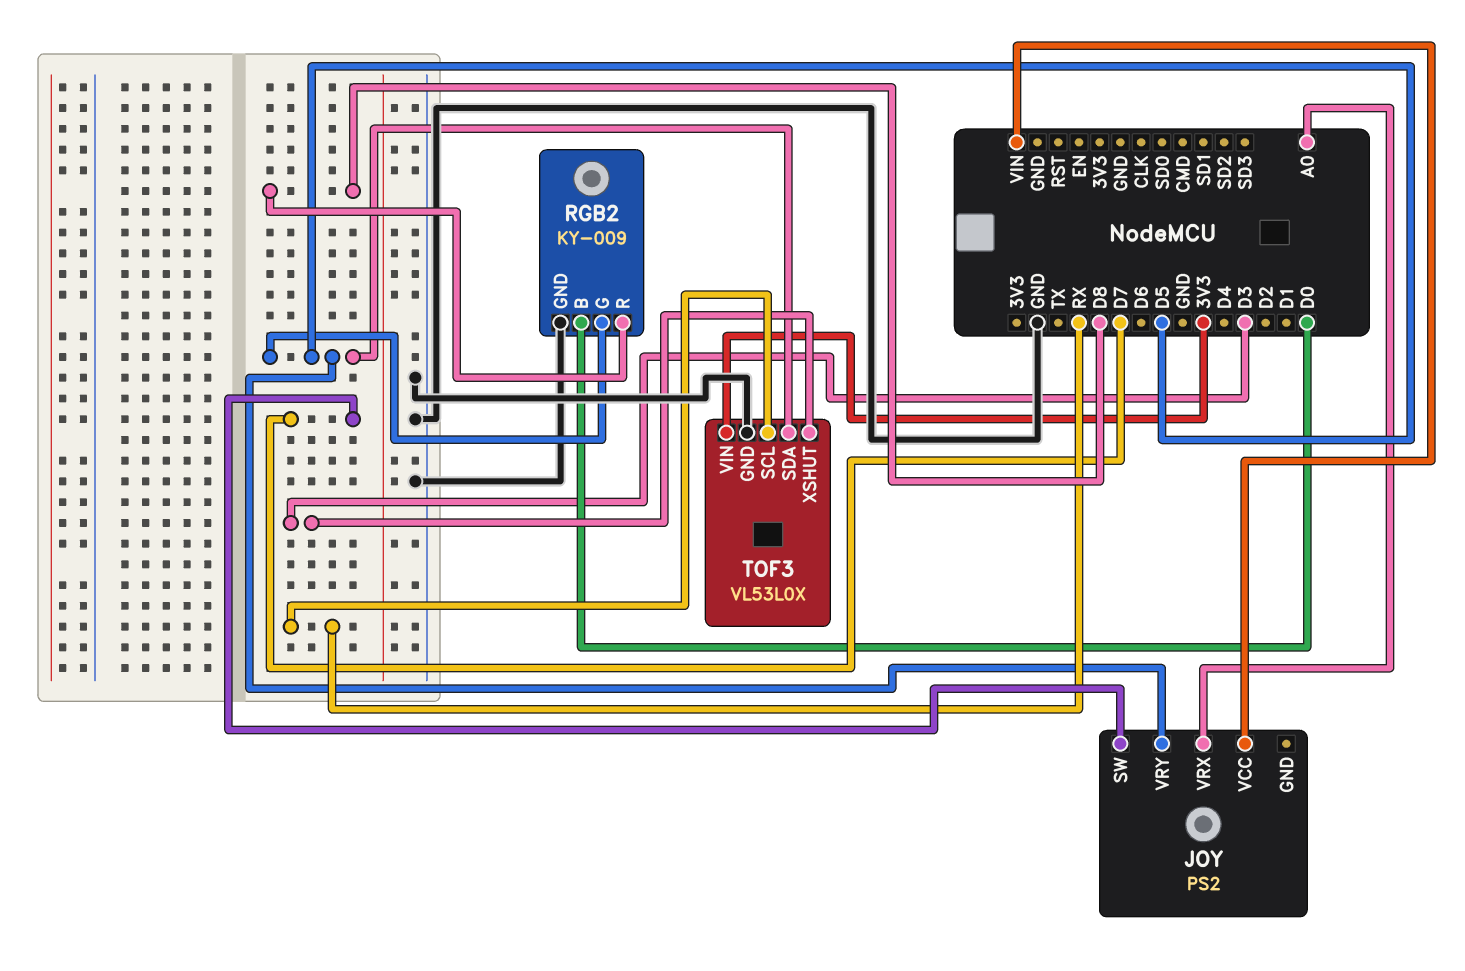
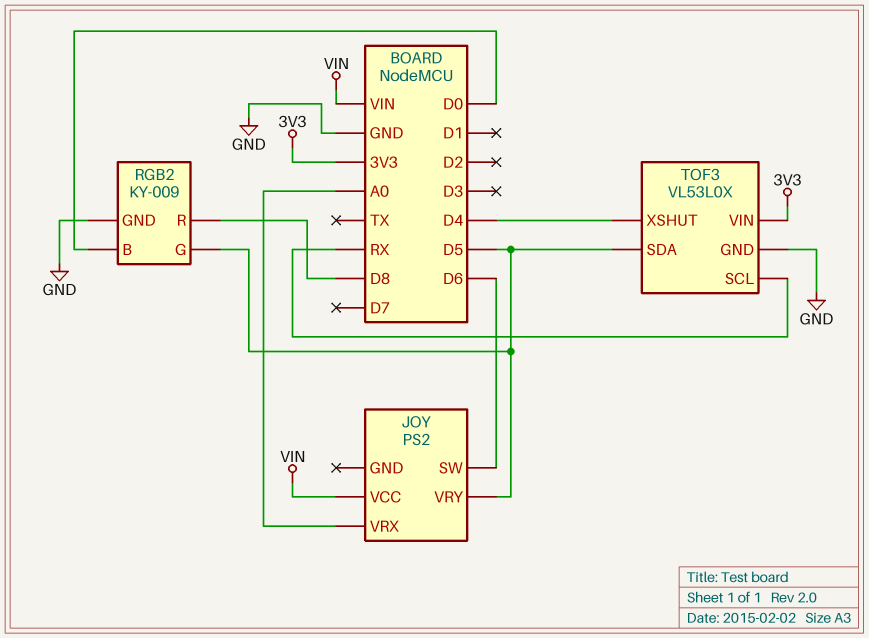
JOY pin SW: D7 -> D6
TOF3 pin XSHUT: D3 -> D4

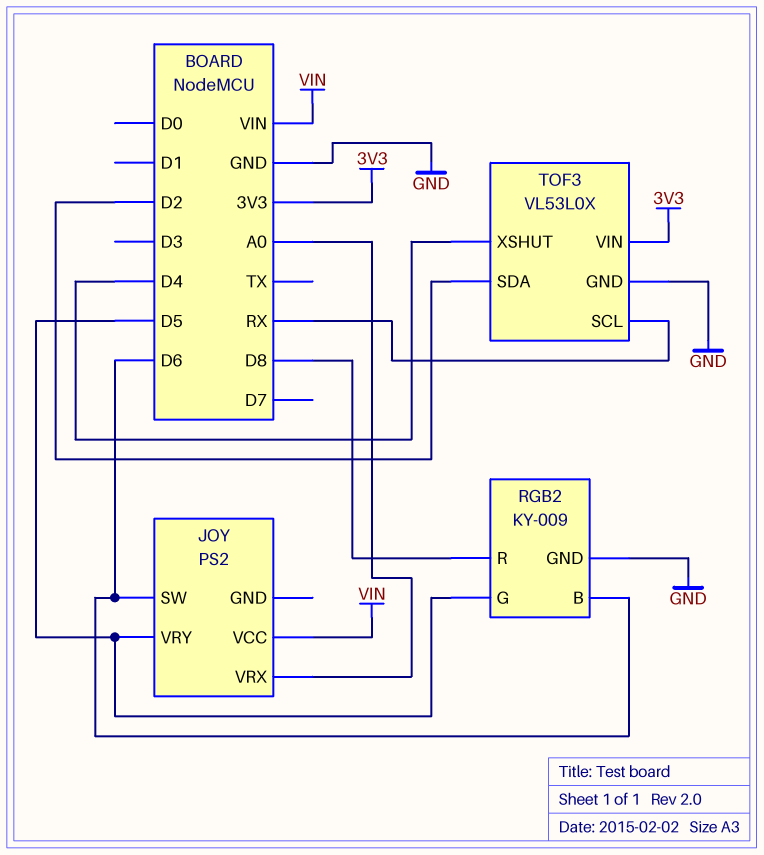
RGB2 pin B: D0 -> D6
TOF3 pin SDA: D5 -> D2

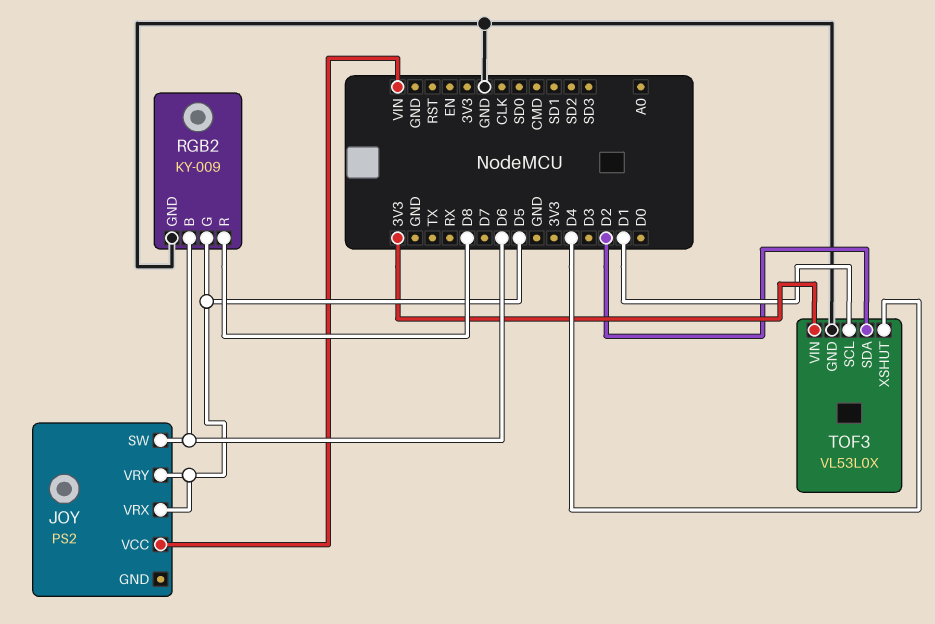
JOY pin VRX: A0 -> D5
TOF3 pin SCL: RX -> D1

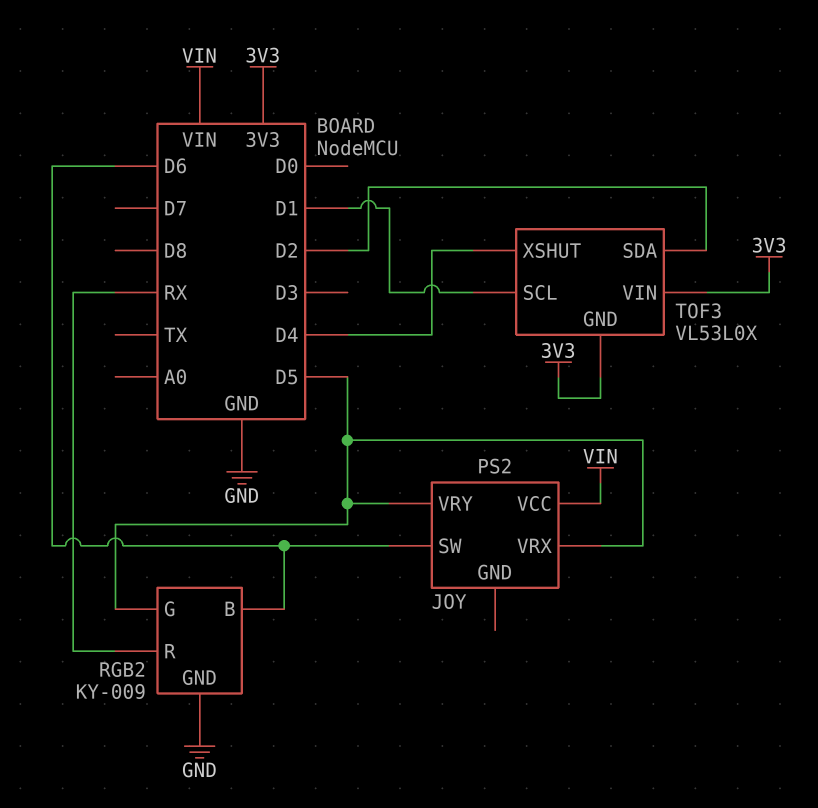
RGB2 pin R: D8 -> RX
TOF3 pin GND: GND -> 3V3

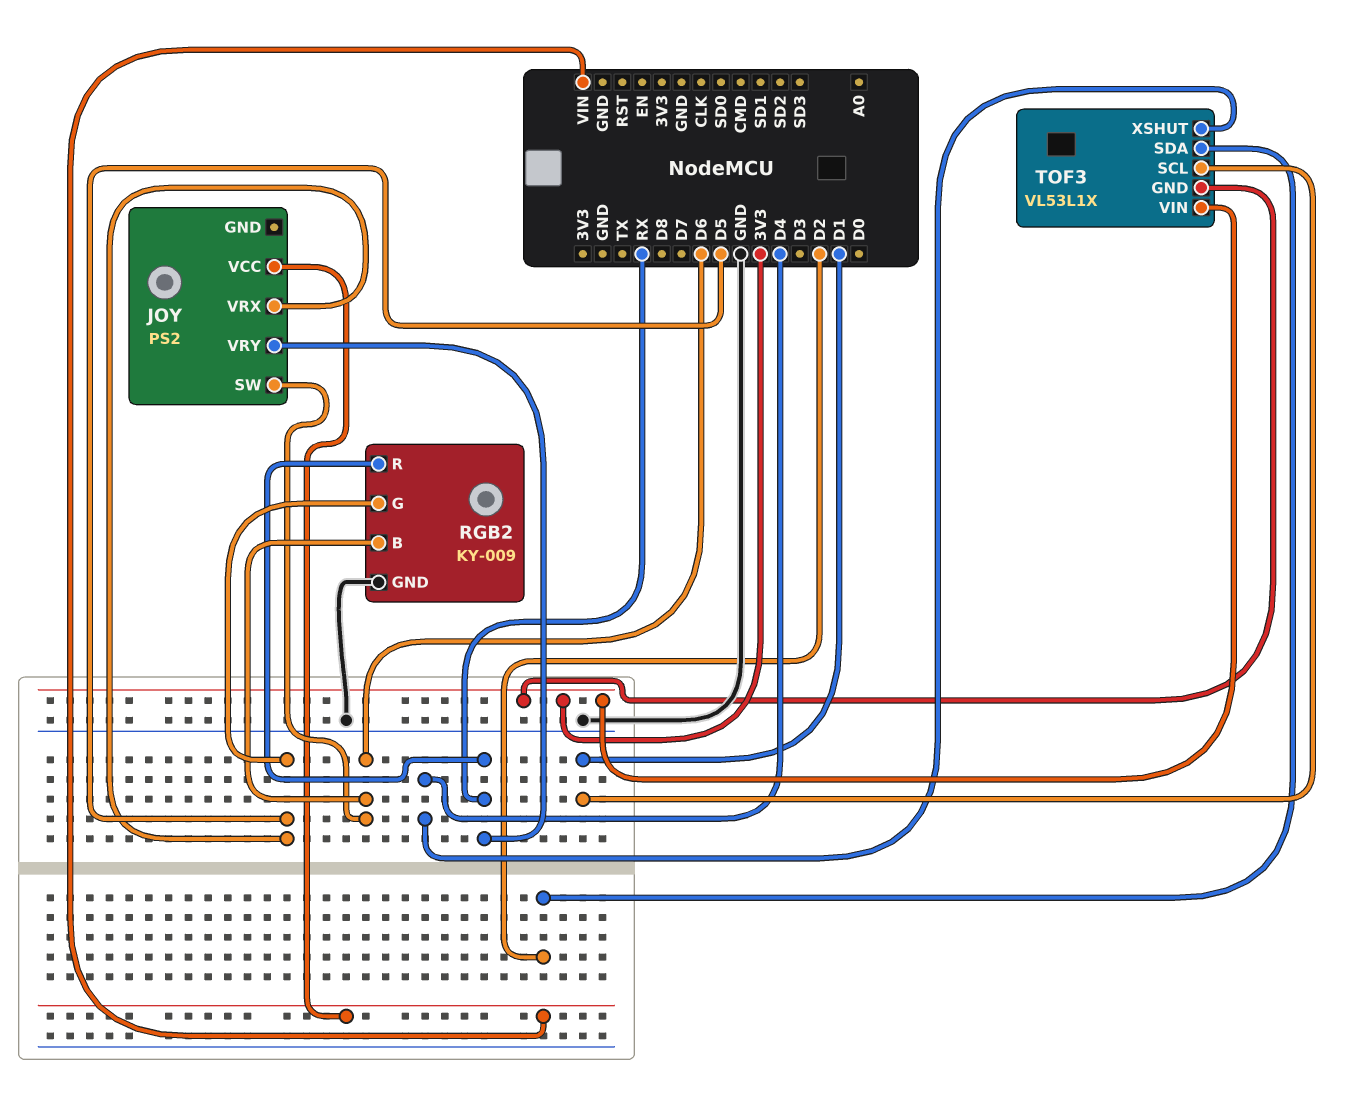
JOY pin VRY: D5 -> RX
TOF3: VL53L0X -> VL53L1X

